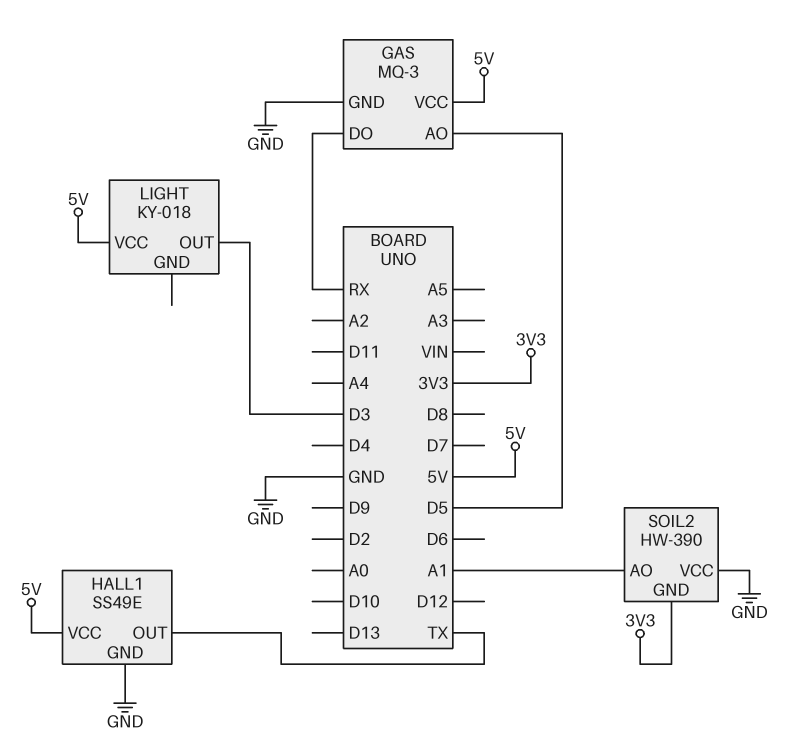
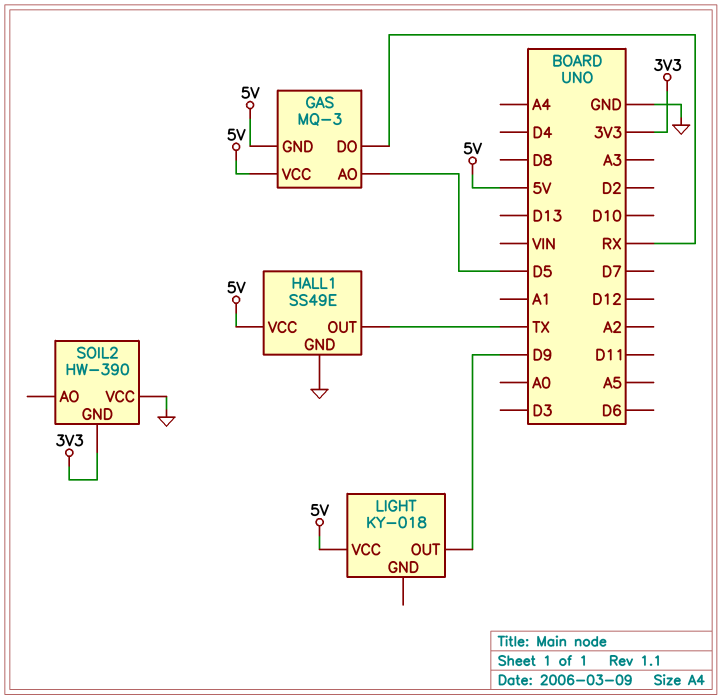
GAS pin GND: GND -> 5V
LIGHT pin OUT: D3 -> D9
SOIL2 pin AO: A1 -> none

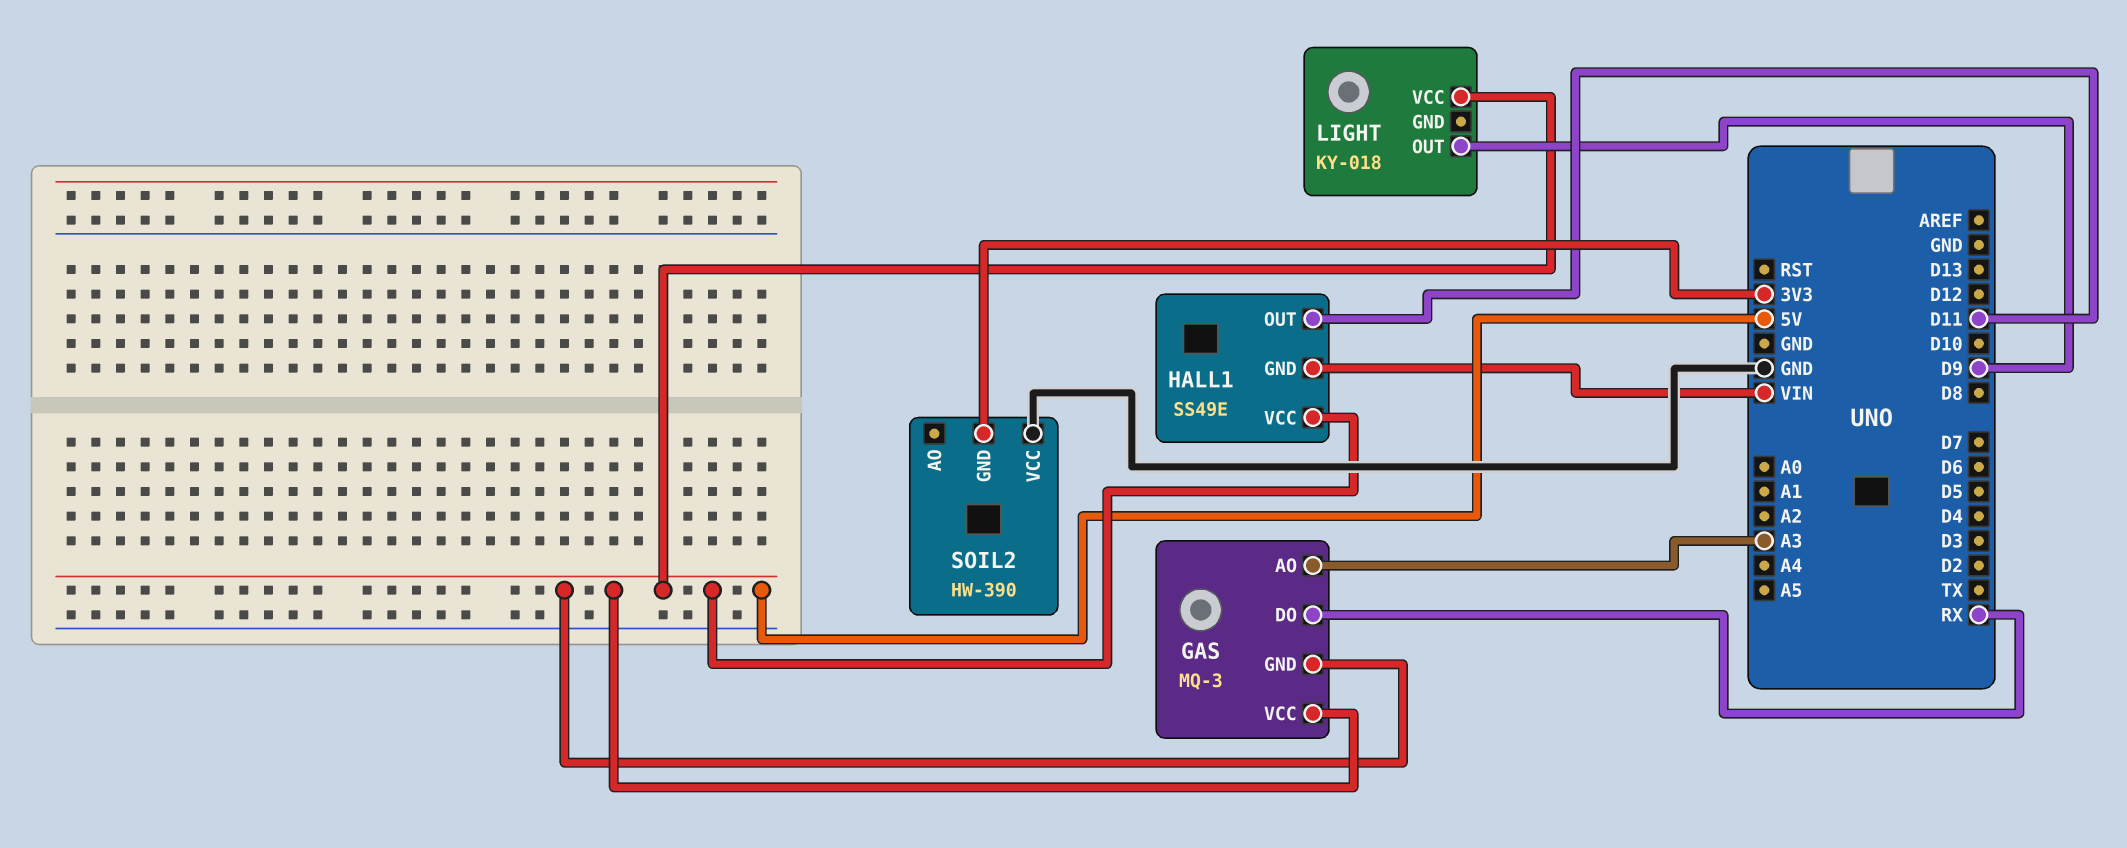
GAS pin AO: D5 -> A3
HALL1 pin GND: GND -> VIN
HALL1 pin OUT: TX -> D11

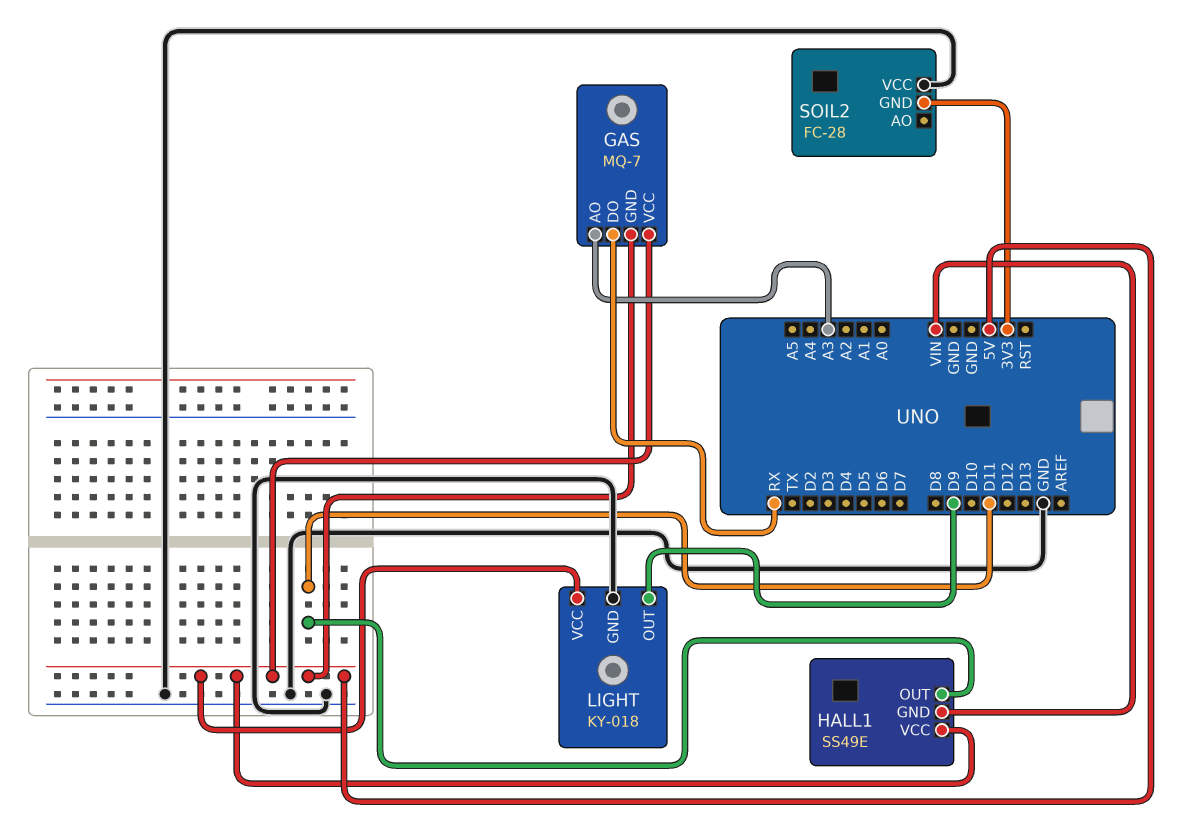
GAS: MQ-3 -> MQ-7
LIGHT pin GND: none -> GND
SOIL2: HW-390 -> FC-28

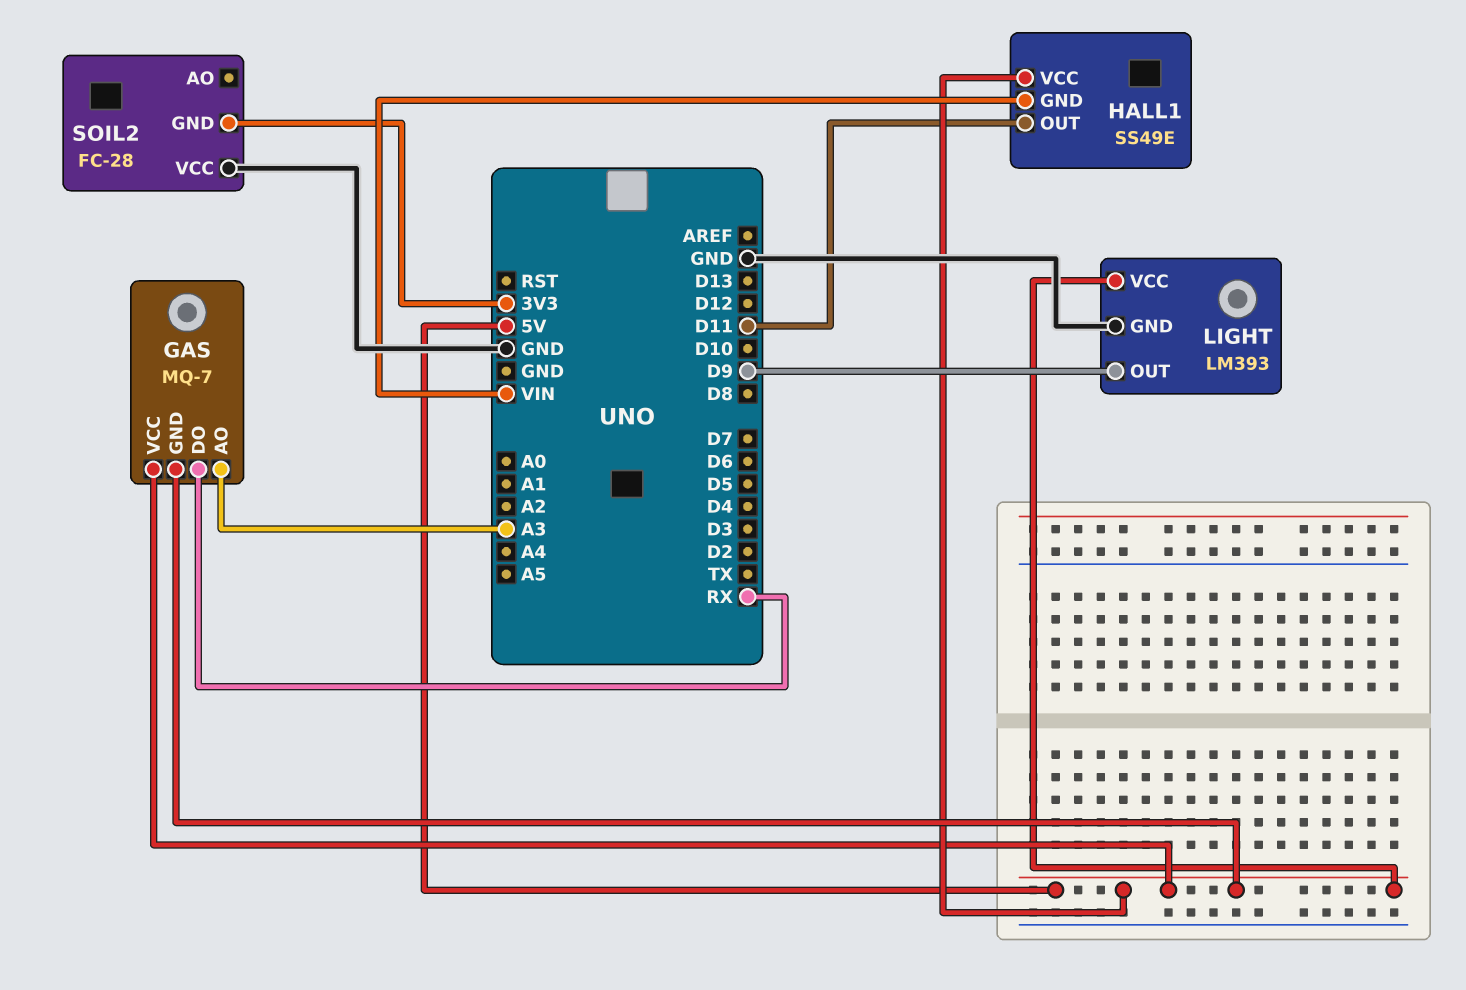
LIGHT: KY-018 -> LM393

